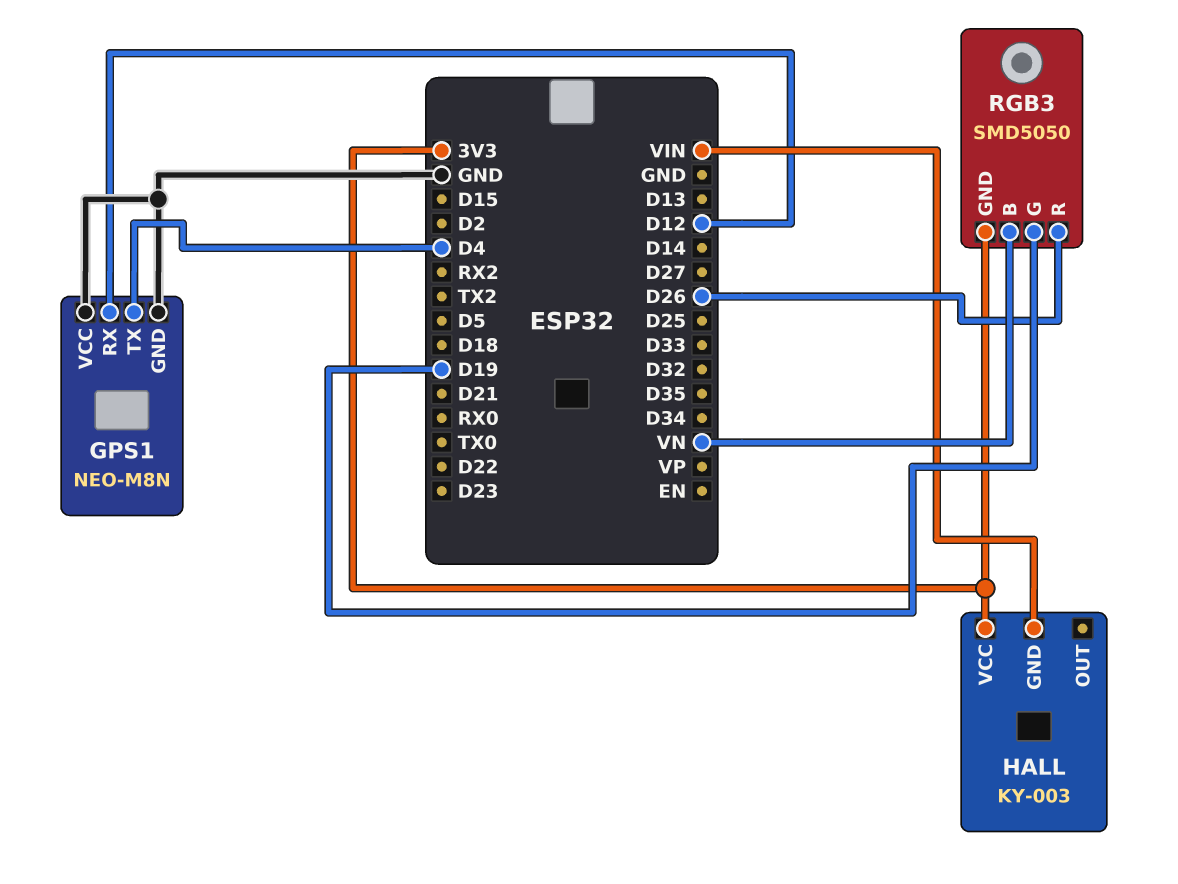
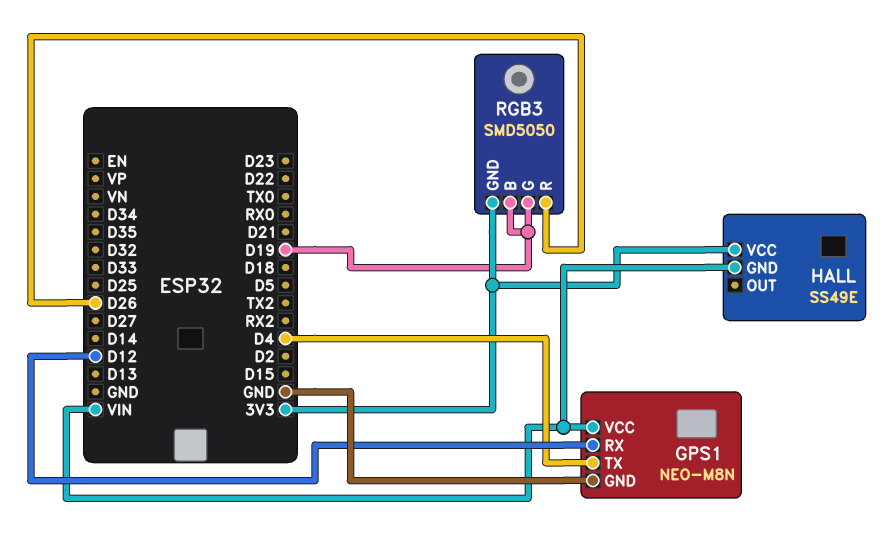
GPS1 pin VCC: GND -> VIN
HALL: KY-003 -> SS49E
RGB3 pin B: VN -> D19

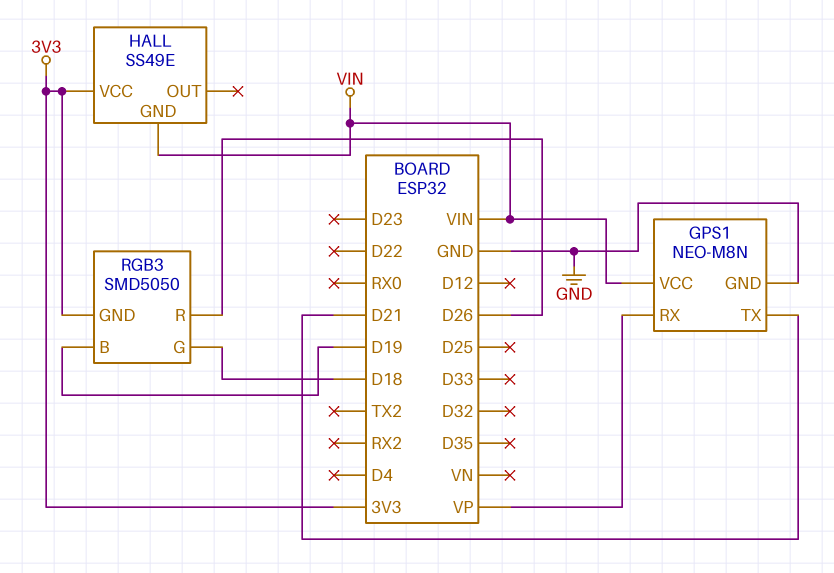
GPS1 pin RX: D12 -> VP
GPS1 pin TX: D4 -> D21
RGB3 pin G: D19 -> D18

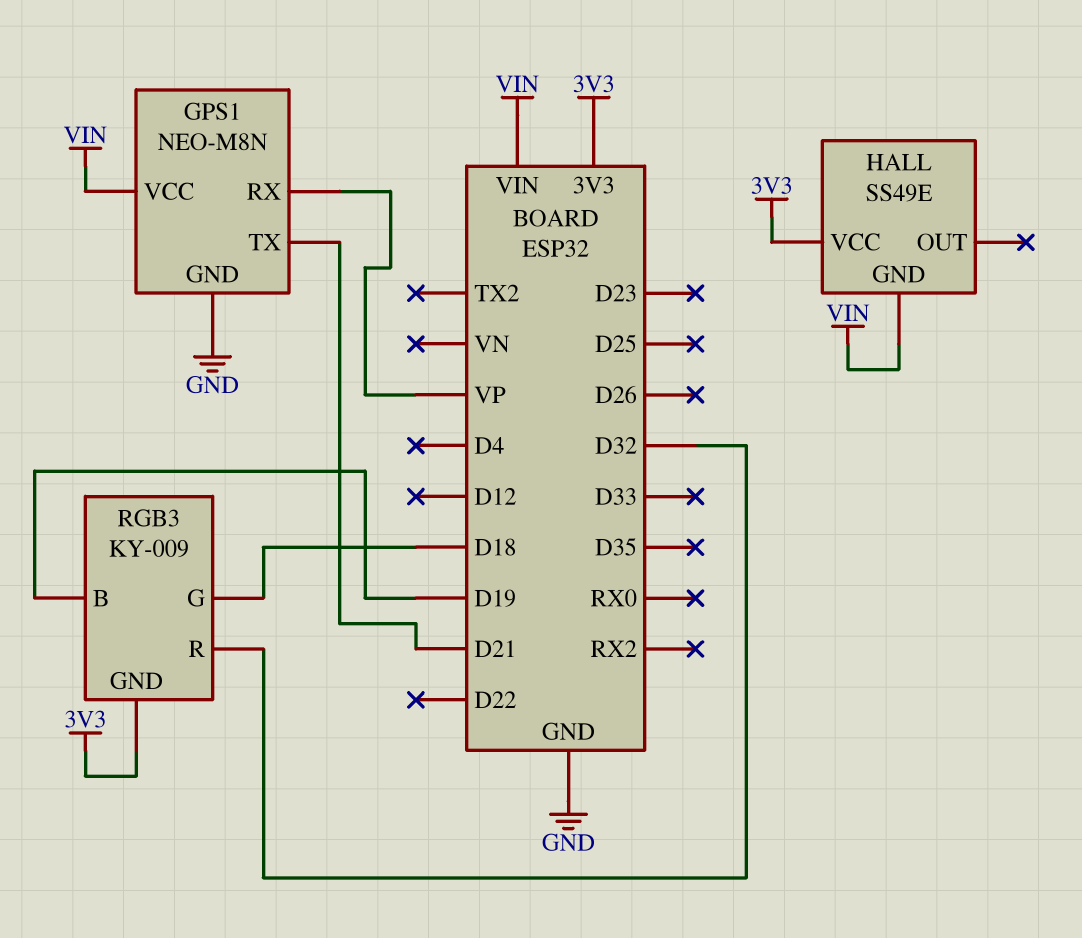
RGB3: SMD5050 -> KY-009
RGB3 pin R: D26 -> D32

